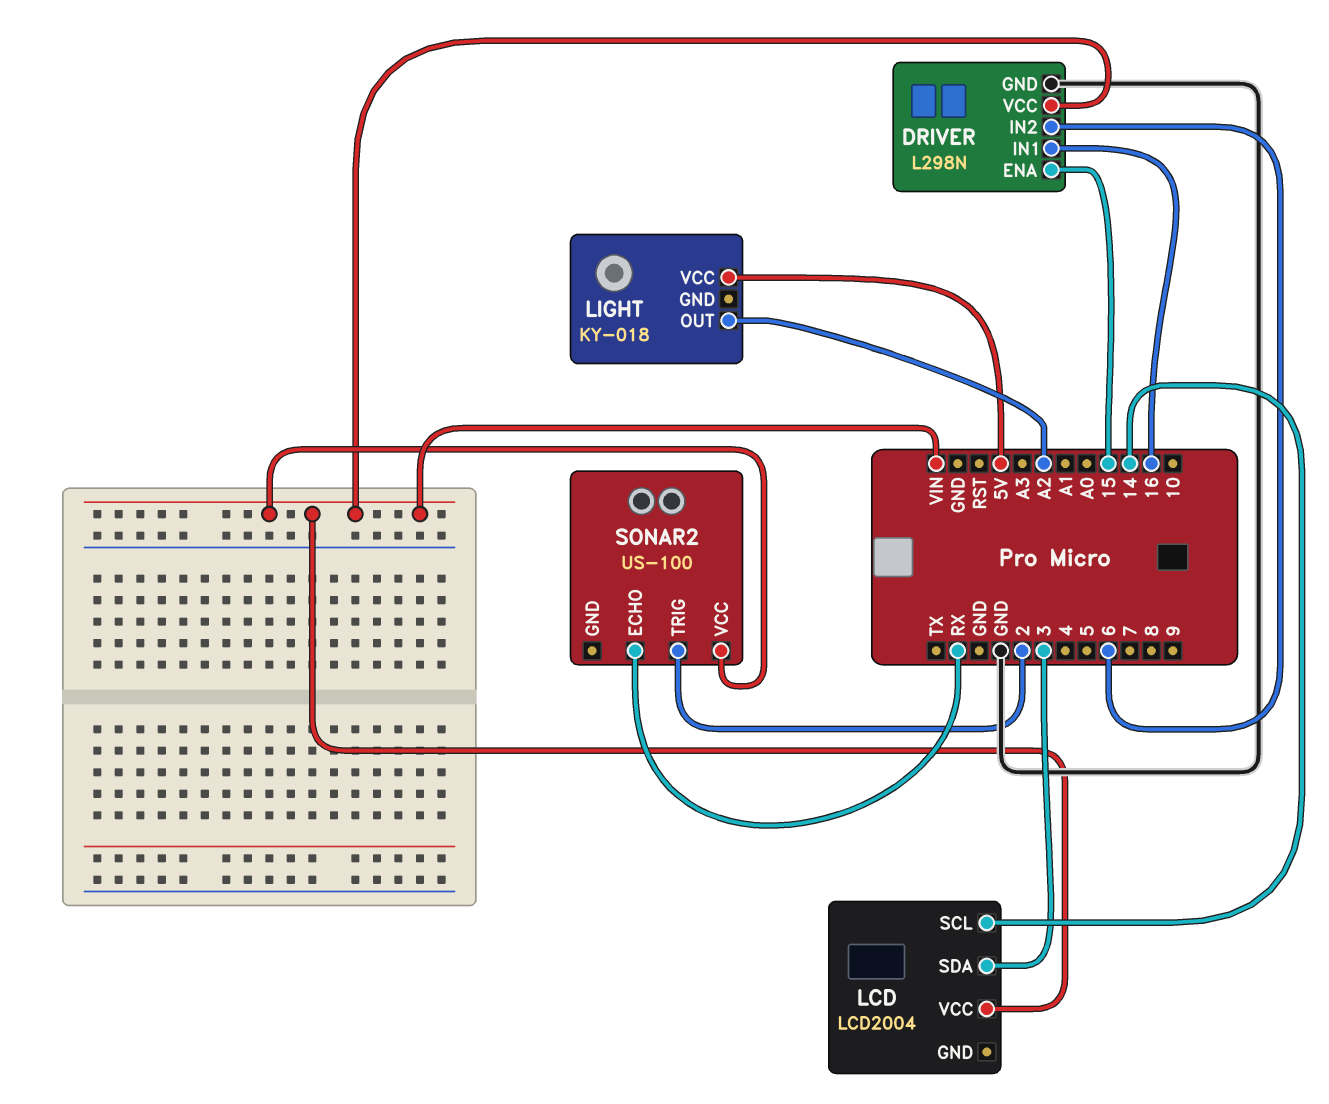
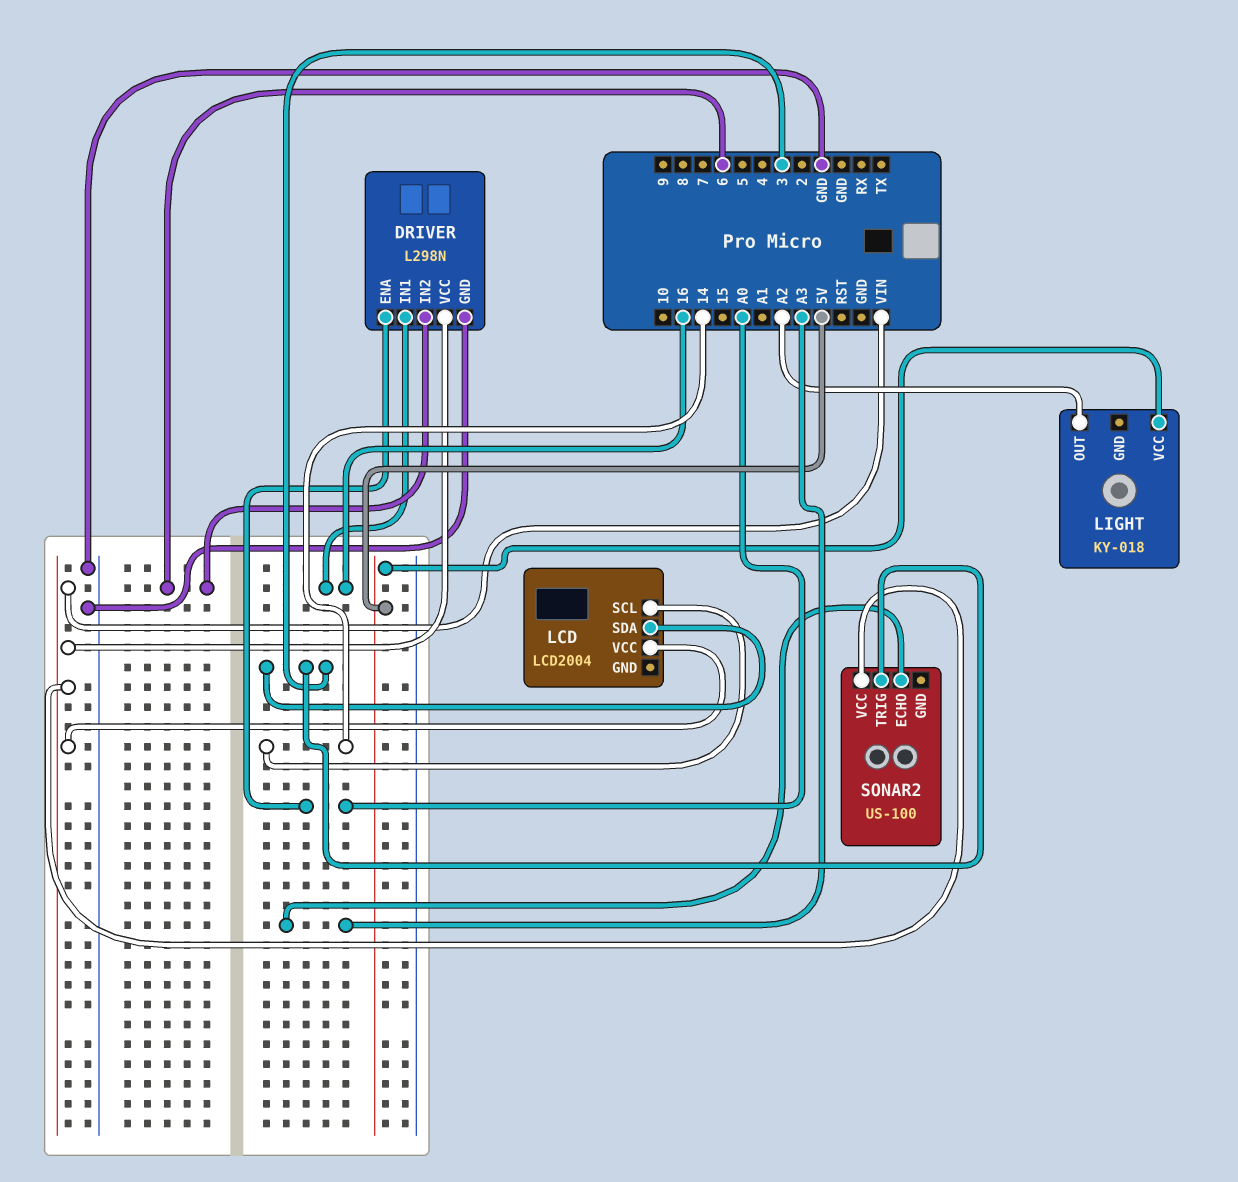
DRIVER pin ENA: 15 -> A0
SONAR2 pin ECHO: RX -> A3
SONAR2 pin TRIG: 2 -> 3

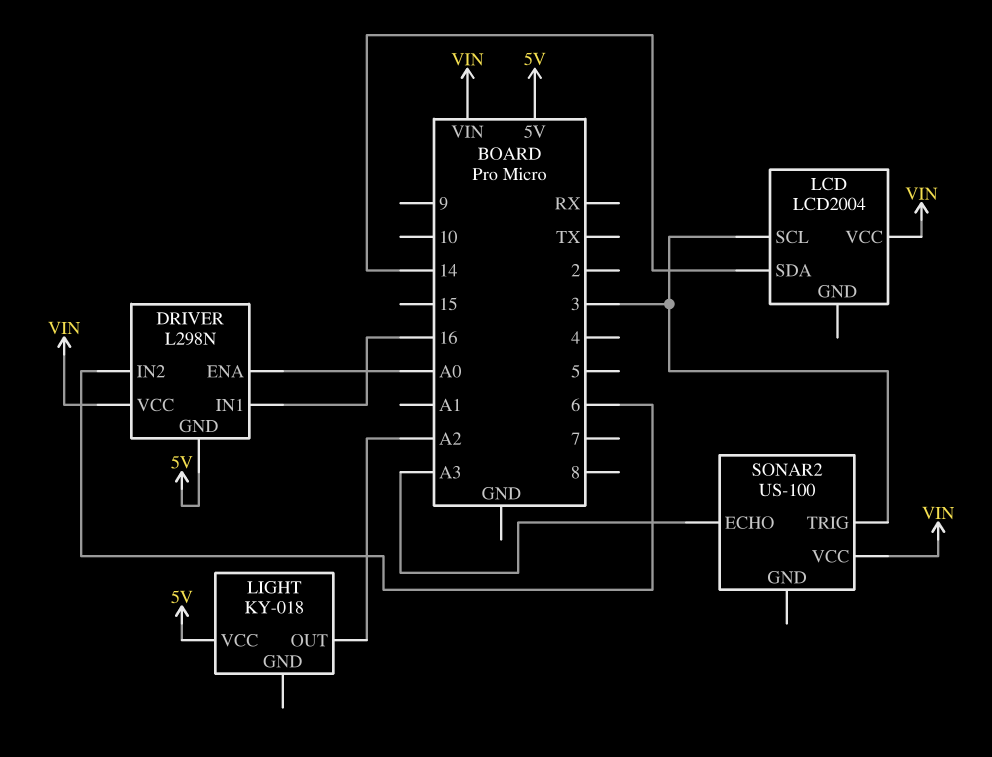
DRIVER pin GND: GND -> 5V
LCD pin SCL: 14 -> 3
LCD pin SDA: 3 -> 14

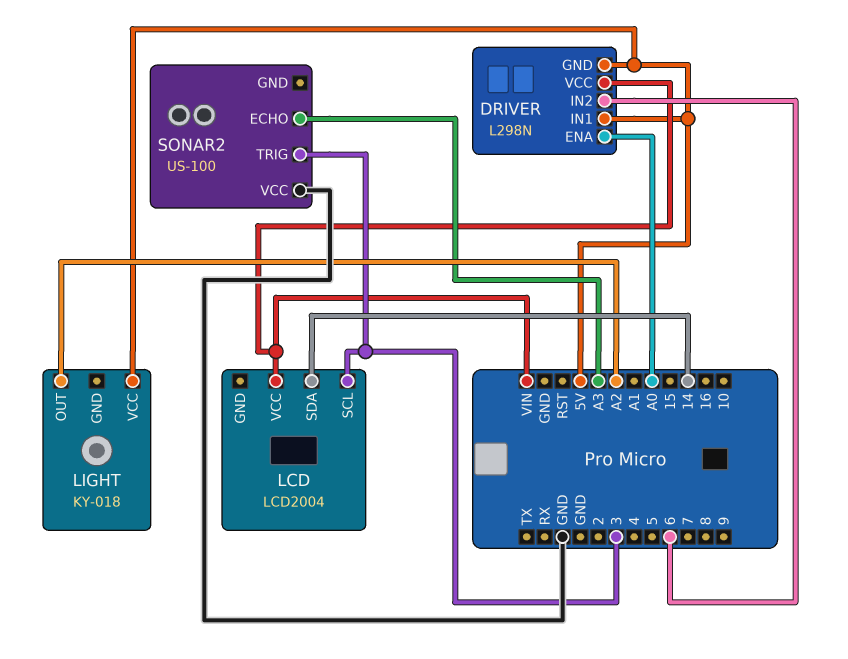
DRIVER pin IN1: 16 -> 5V
SONAR2 pin VCC: VIN -> GND

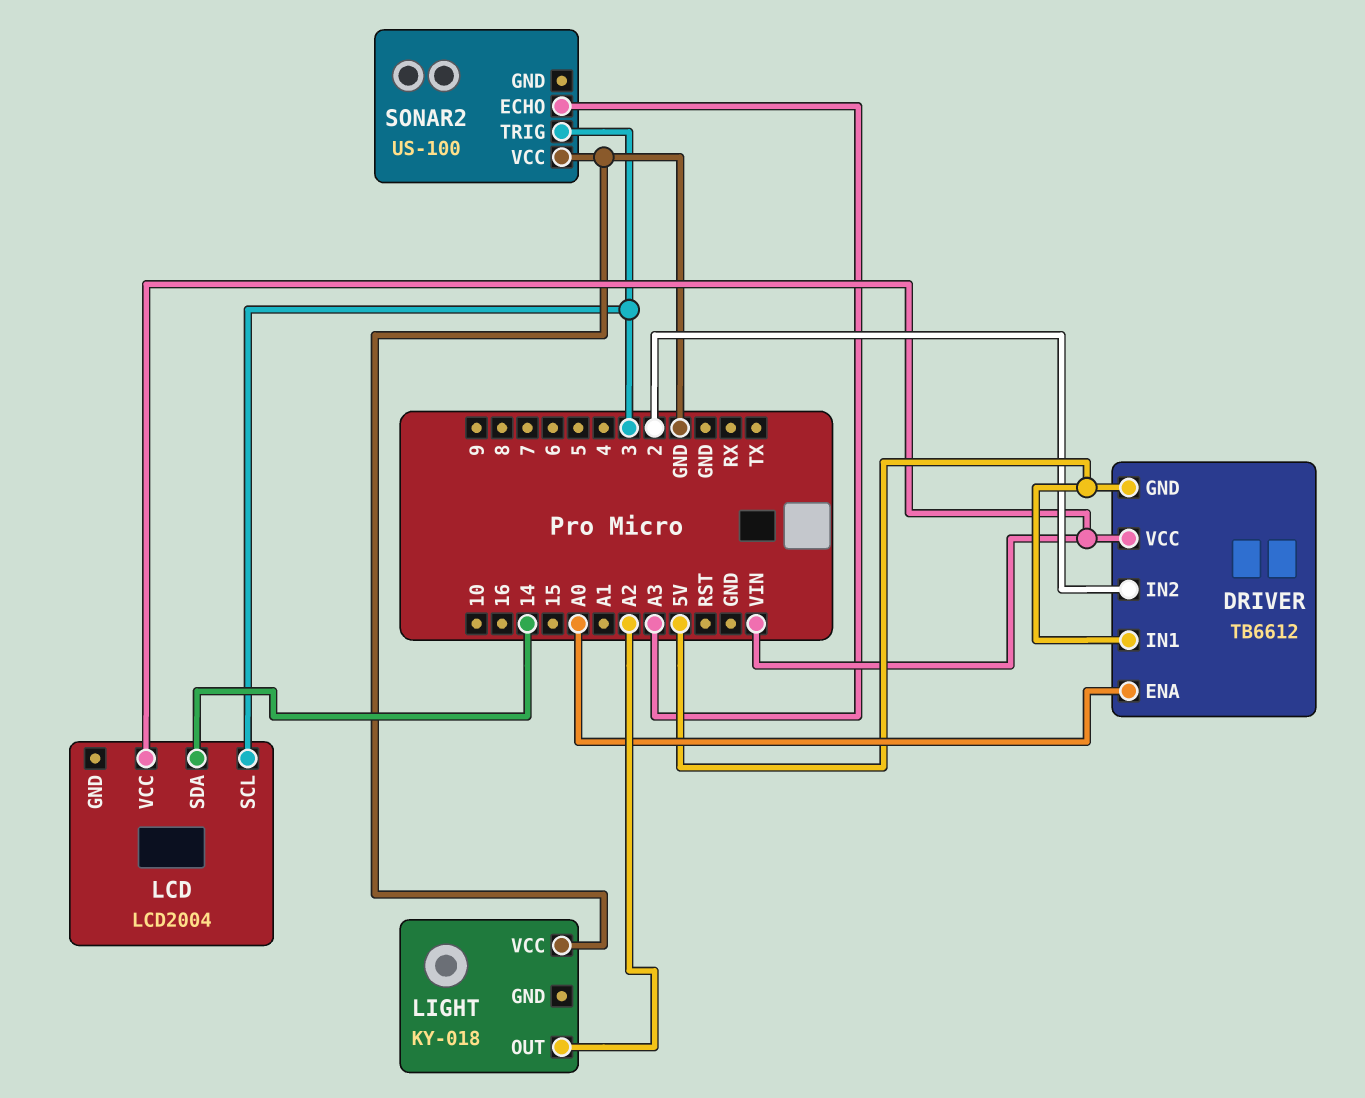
DRIVER: L298N -> TB6612
DRIVER pin IN2: 6 -> 2
LIGHT pin VCC: 5V -> GND

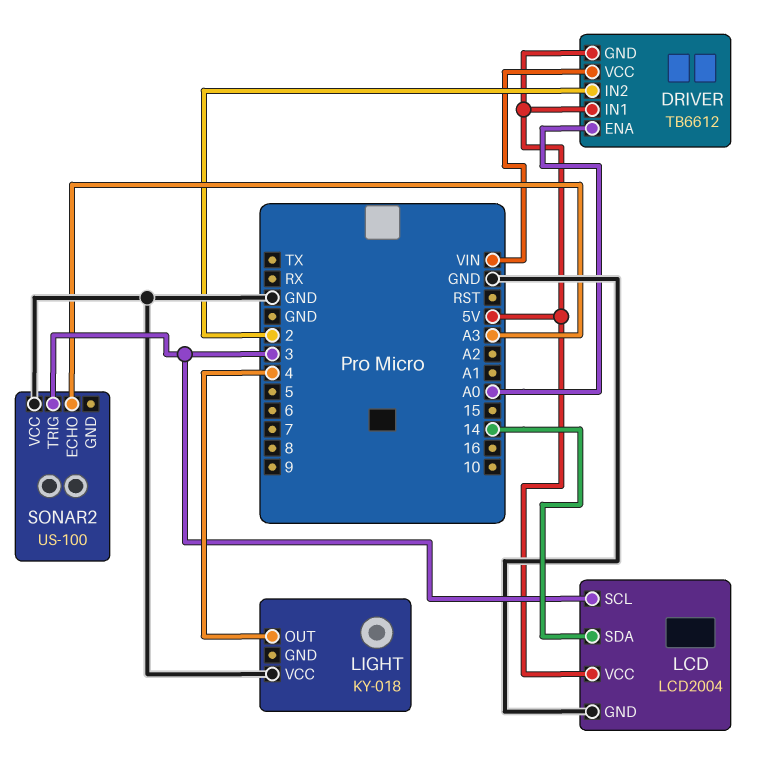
LCD pin GND: none -> GND
LCD pin VCC: VIN -> 5V
LIGHT pin OUT: A2 -> 4

